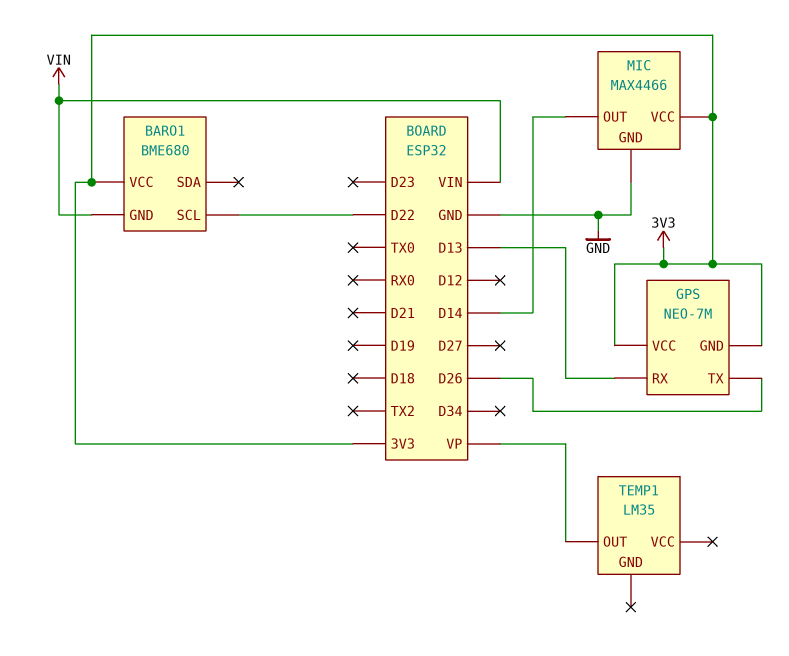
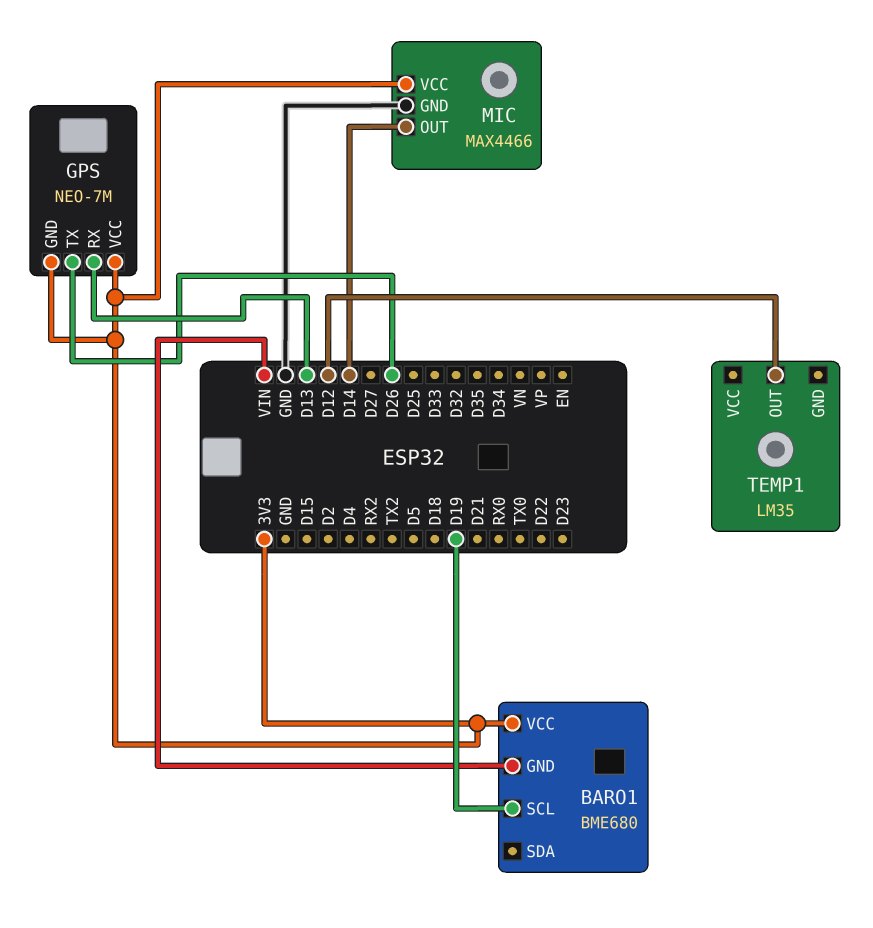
BARO1 pin SCL: D22 -> D19
TEMP1 pin OUT: VP -> D12

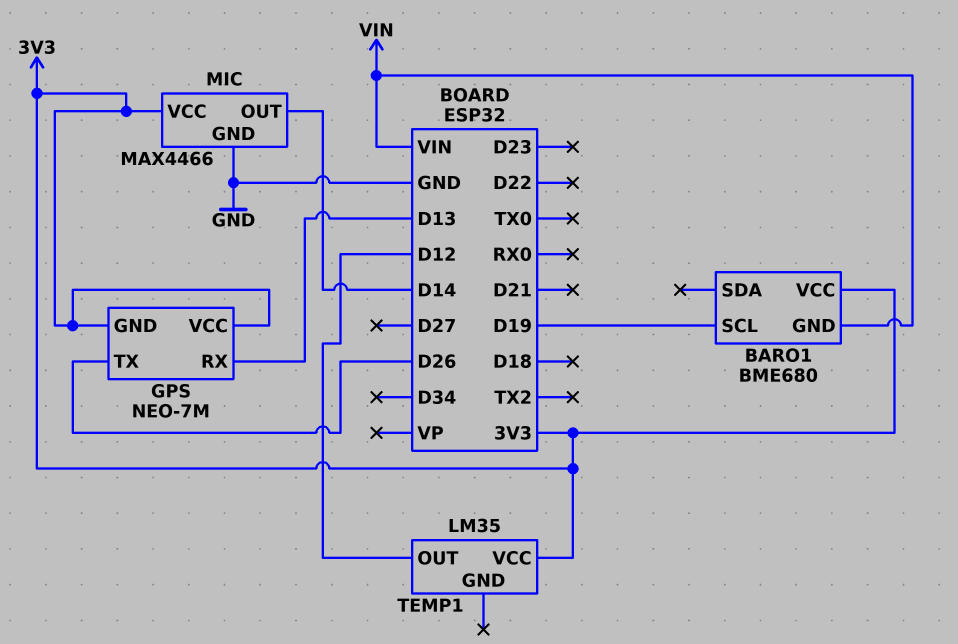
TEMP1 pin VCC: none -> 3V3

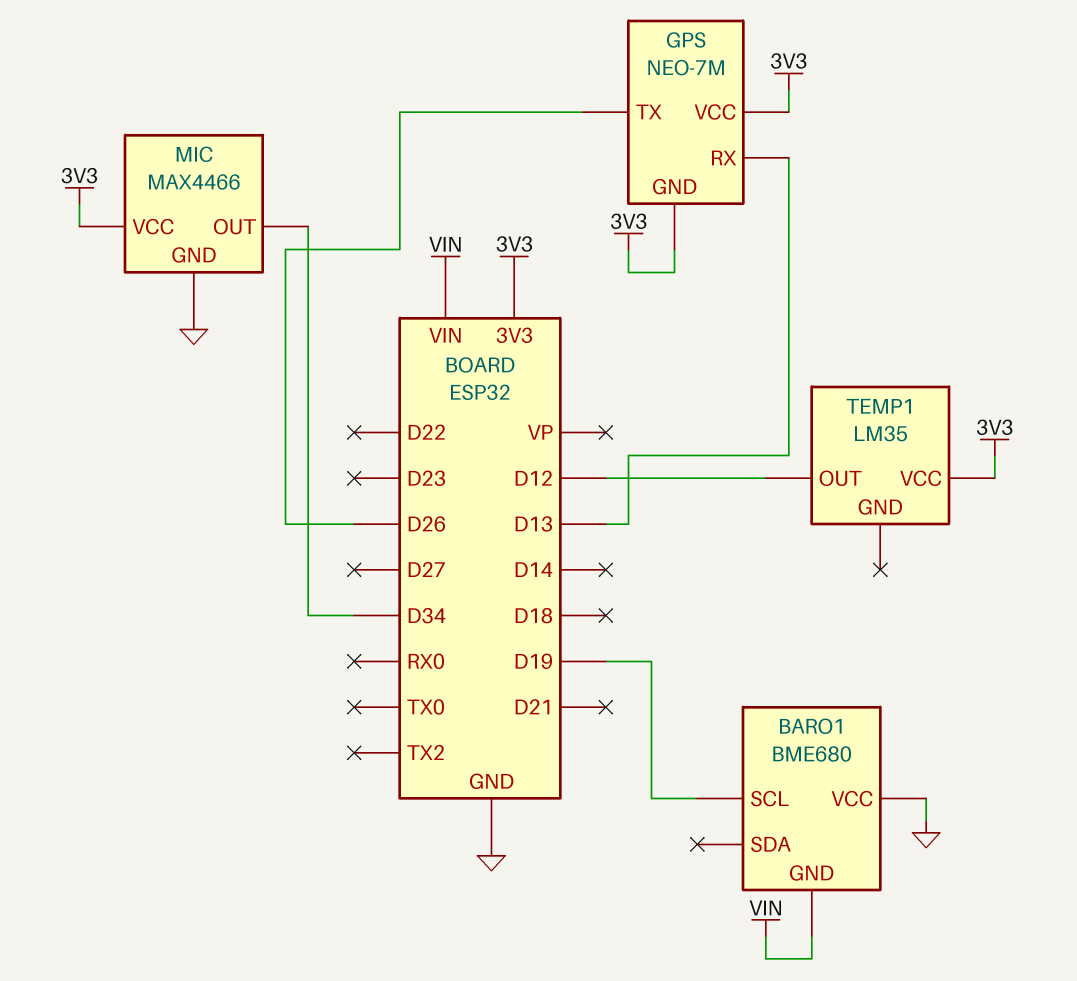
BARO1 pin VCC: 3V3 -> GND
MIC pin OUT: D14 -> D34

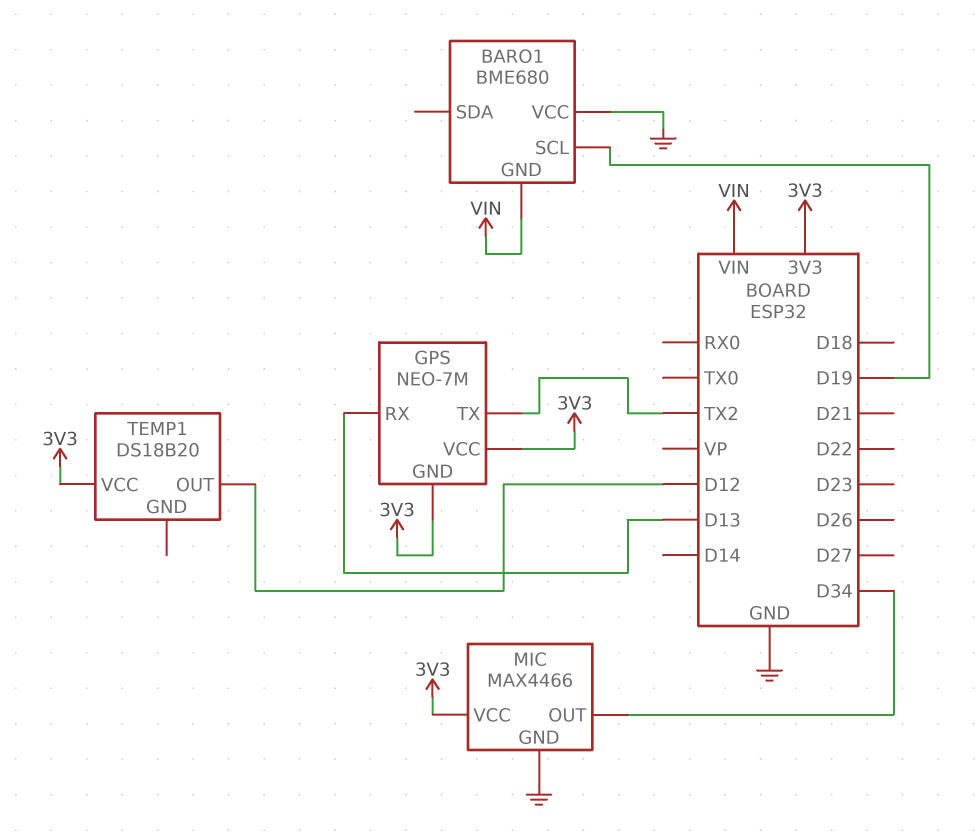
GPS pin TX: D26 -> TX2
TEMP1: LM35 -> DS18B20

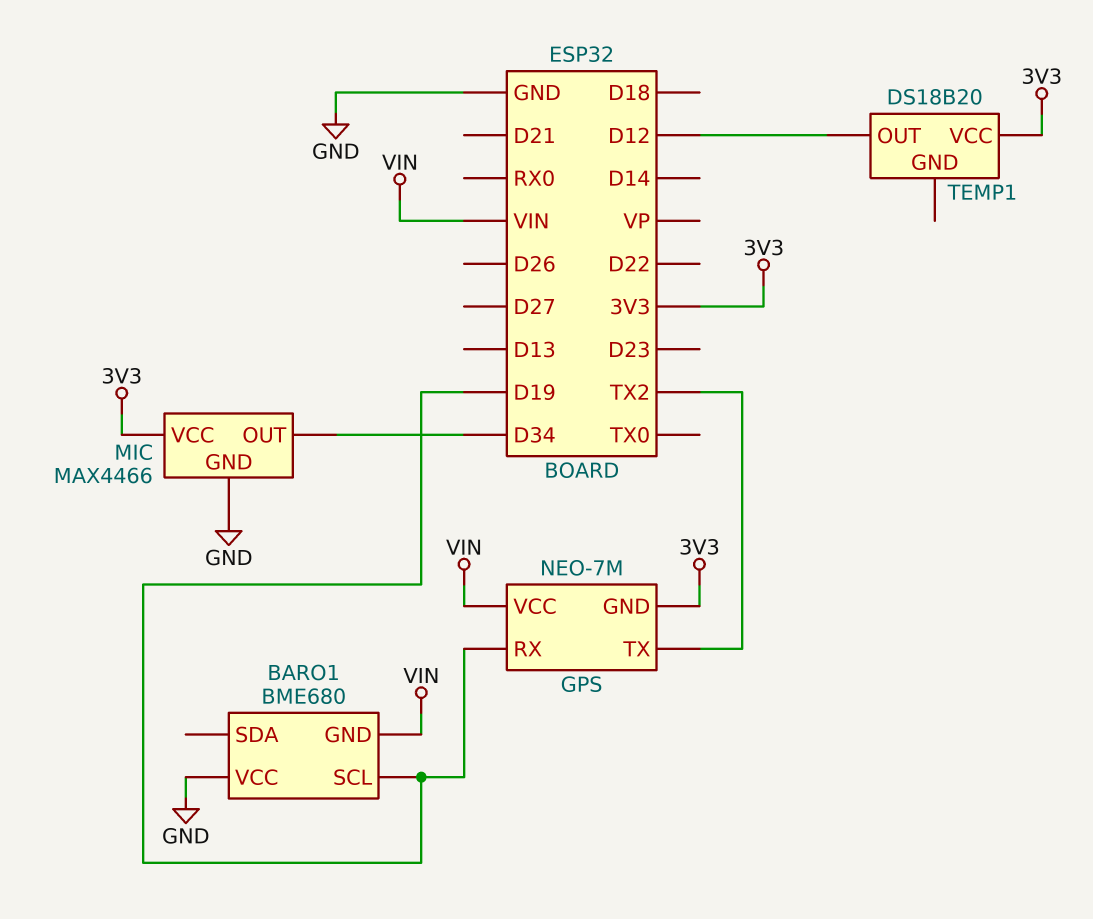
GPS pin RX: D13 -> D19
GPS pin VCC: 3V3 -> VIN

